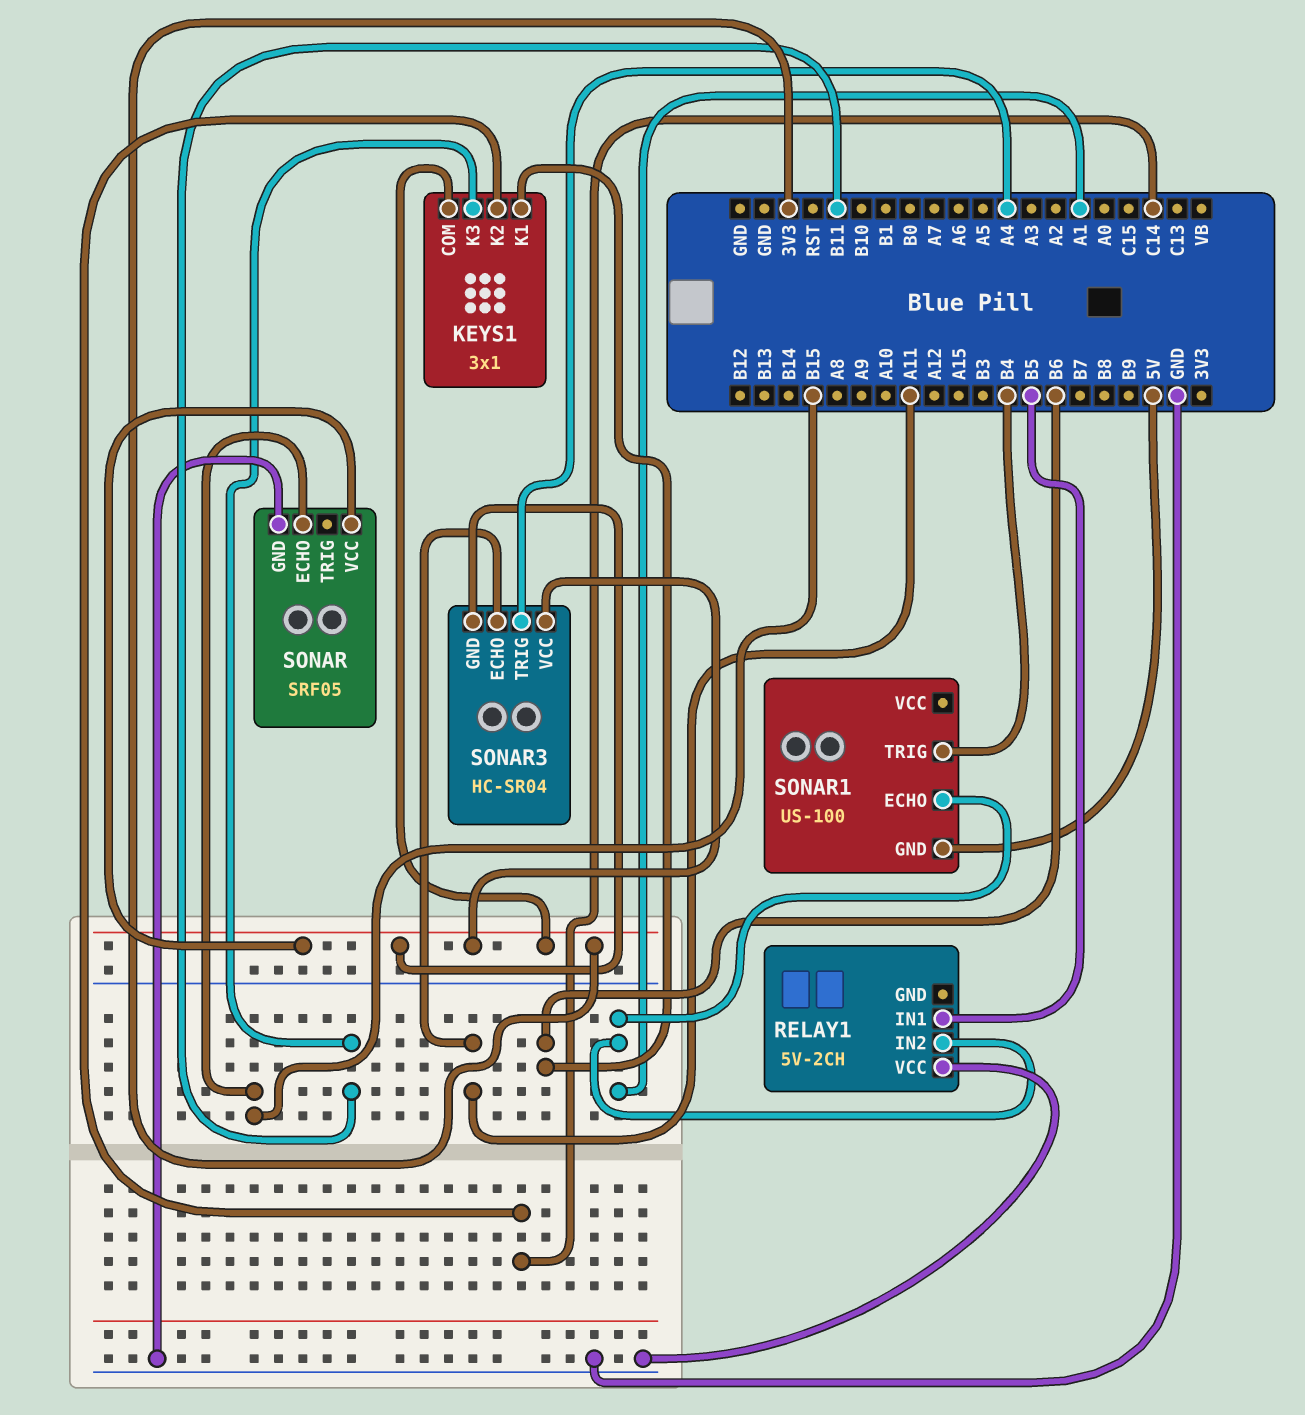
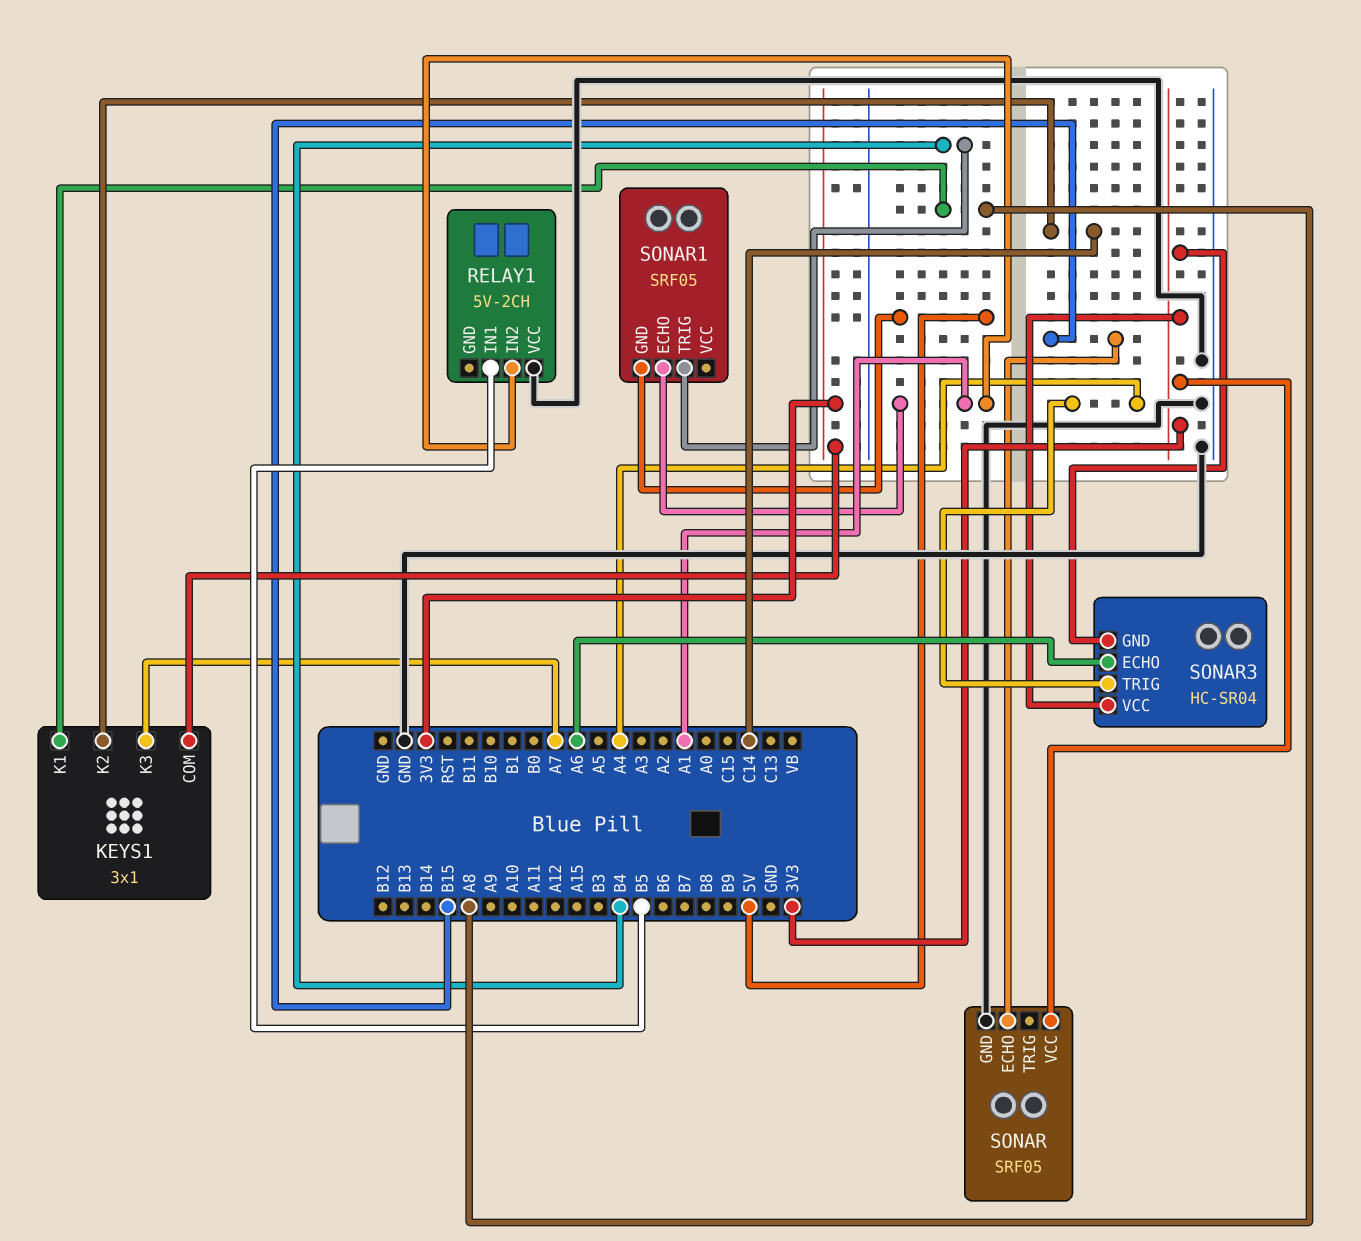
KEYS1 pin K1: B6 -> A8
KEYS1 pin K3: B11 -> A7
SONAR1: US-100 -> SRF05
SONAR3 pin ECHO: A11 -> A6

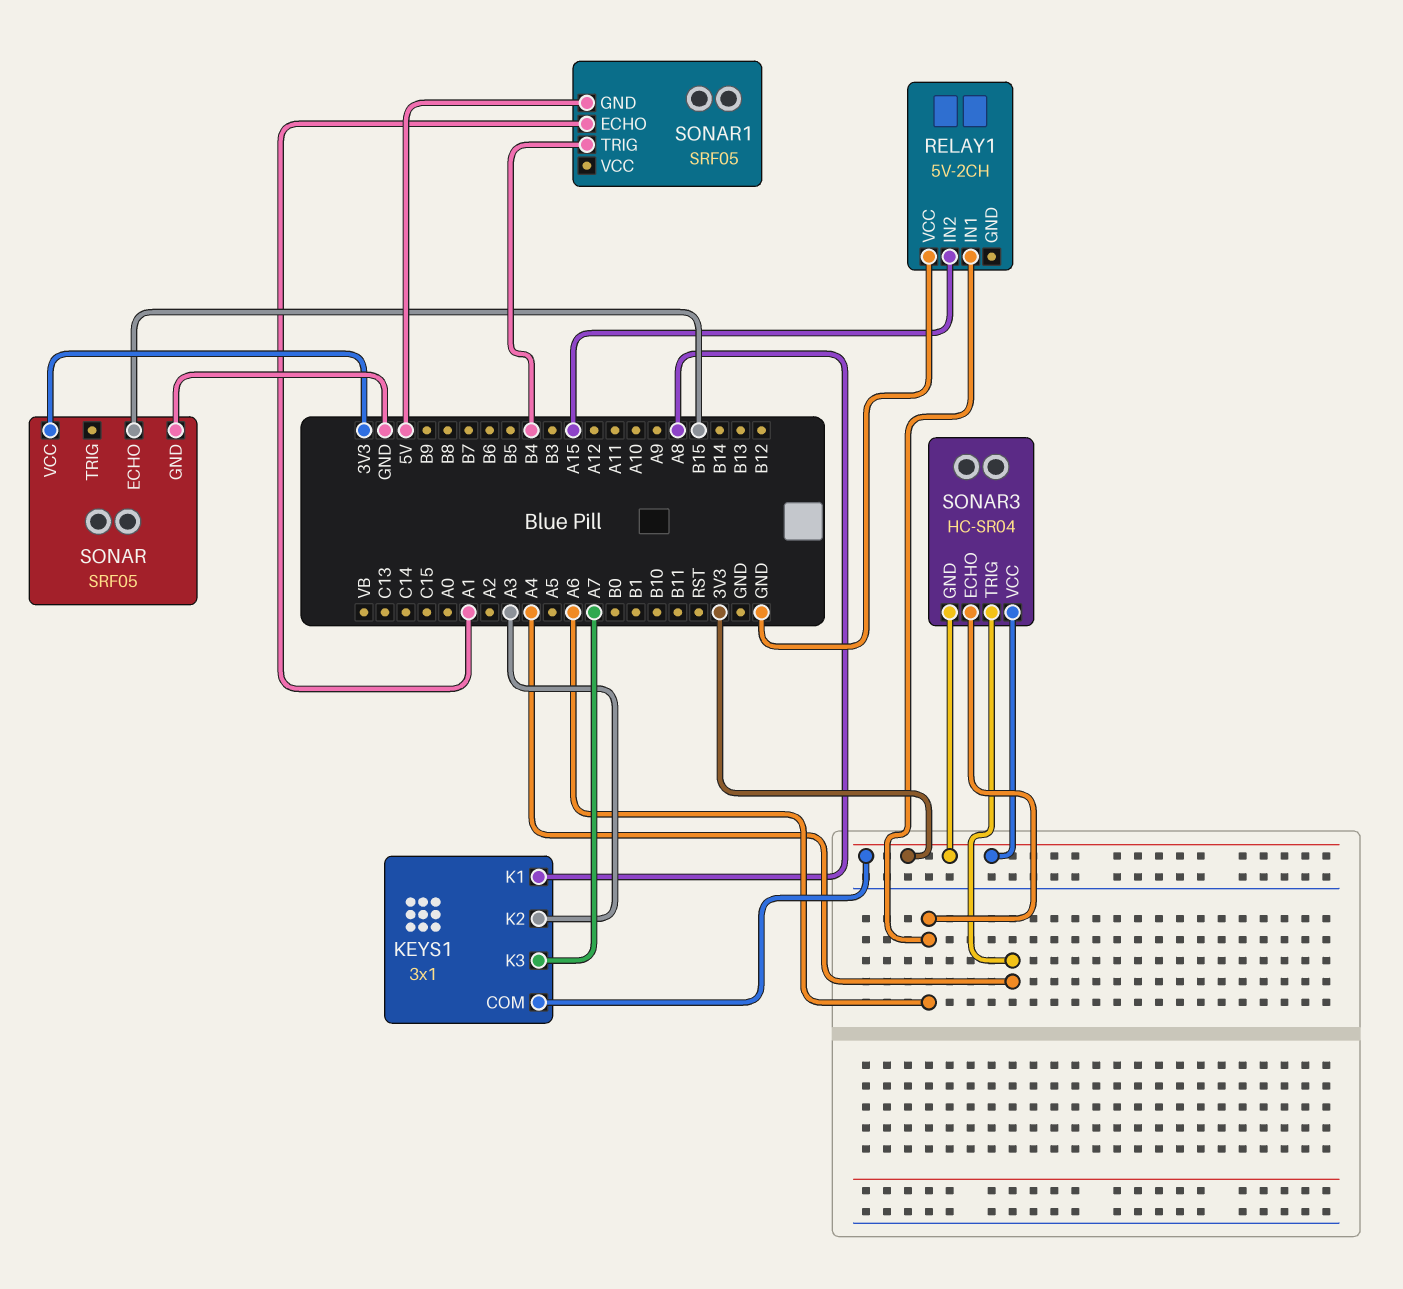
KEYS1 pin K2: C14 -> A3
RELAY1 pin IN1: B5 -> A6
RELAY1 pin IN2: A1 -> A15

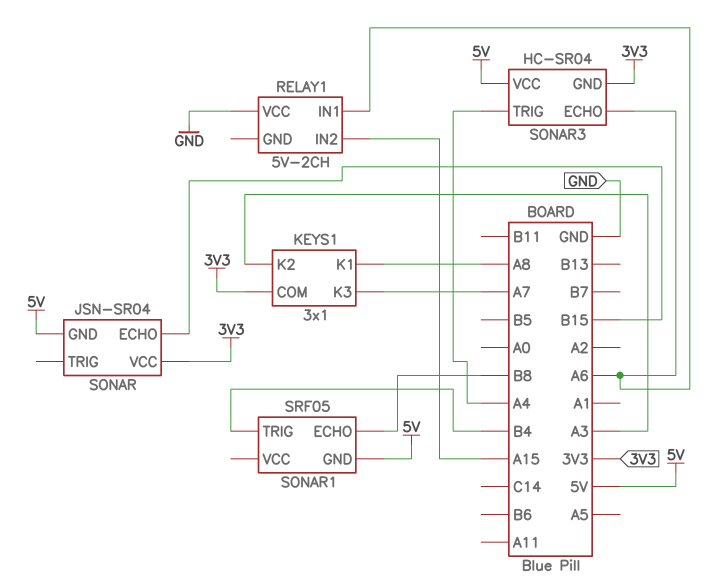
SONAR: SRF05 -> JSN-SR04
SONAR pin GND: GND -> 5V
SONAR1 pin ECHO: A1 -> B8
SONAR3 pin VCC: 3V3 -> 5V

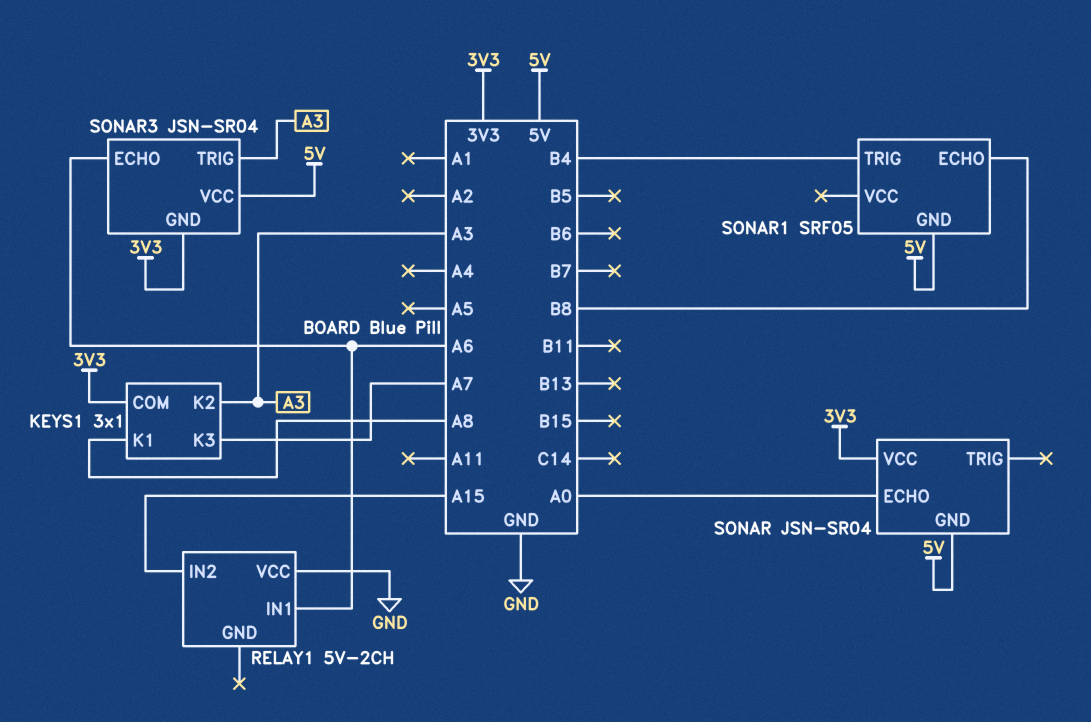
SONAR pin ECHO: B15 -> A0
SONAR3: HC-SR04 -> JSN-SR04
SONAR3 pin TRIG: A4 -> A3

